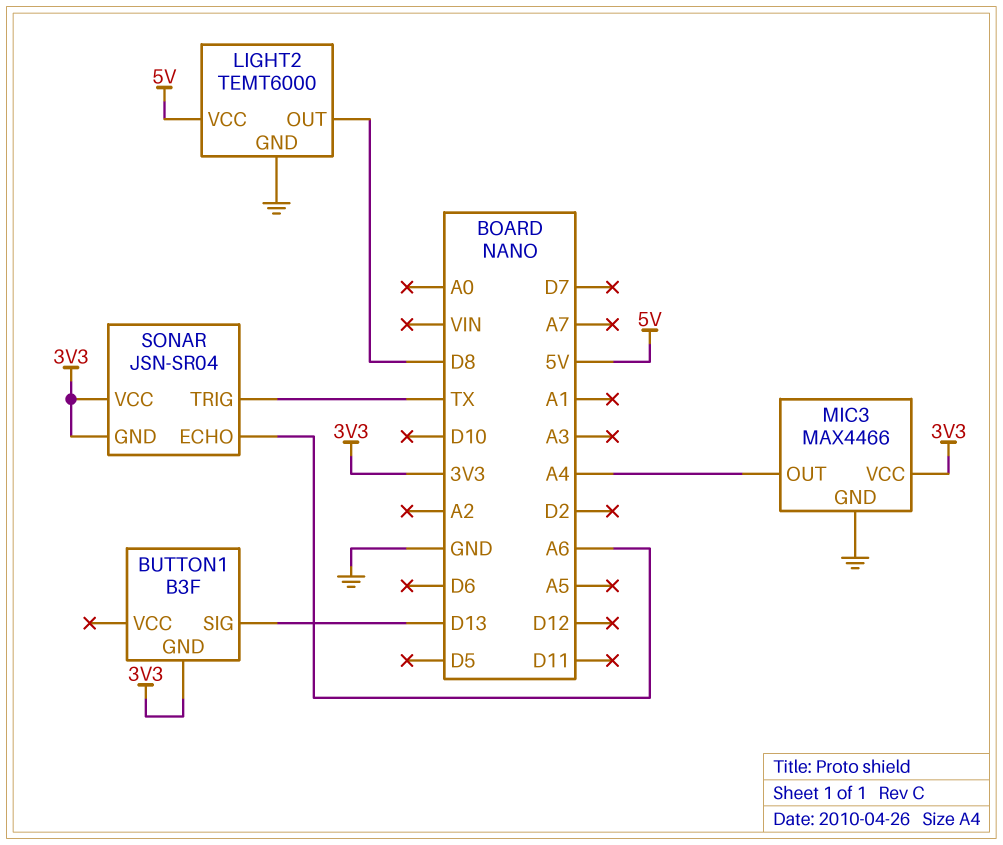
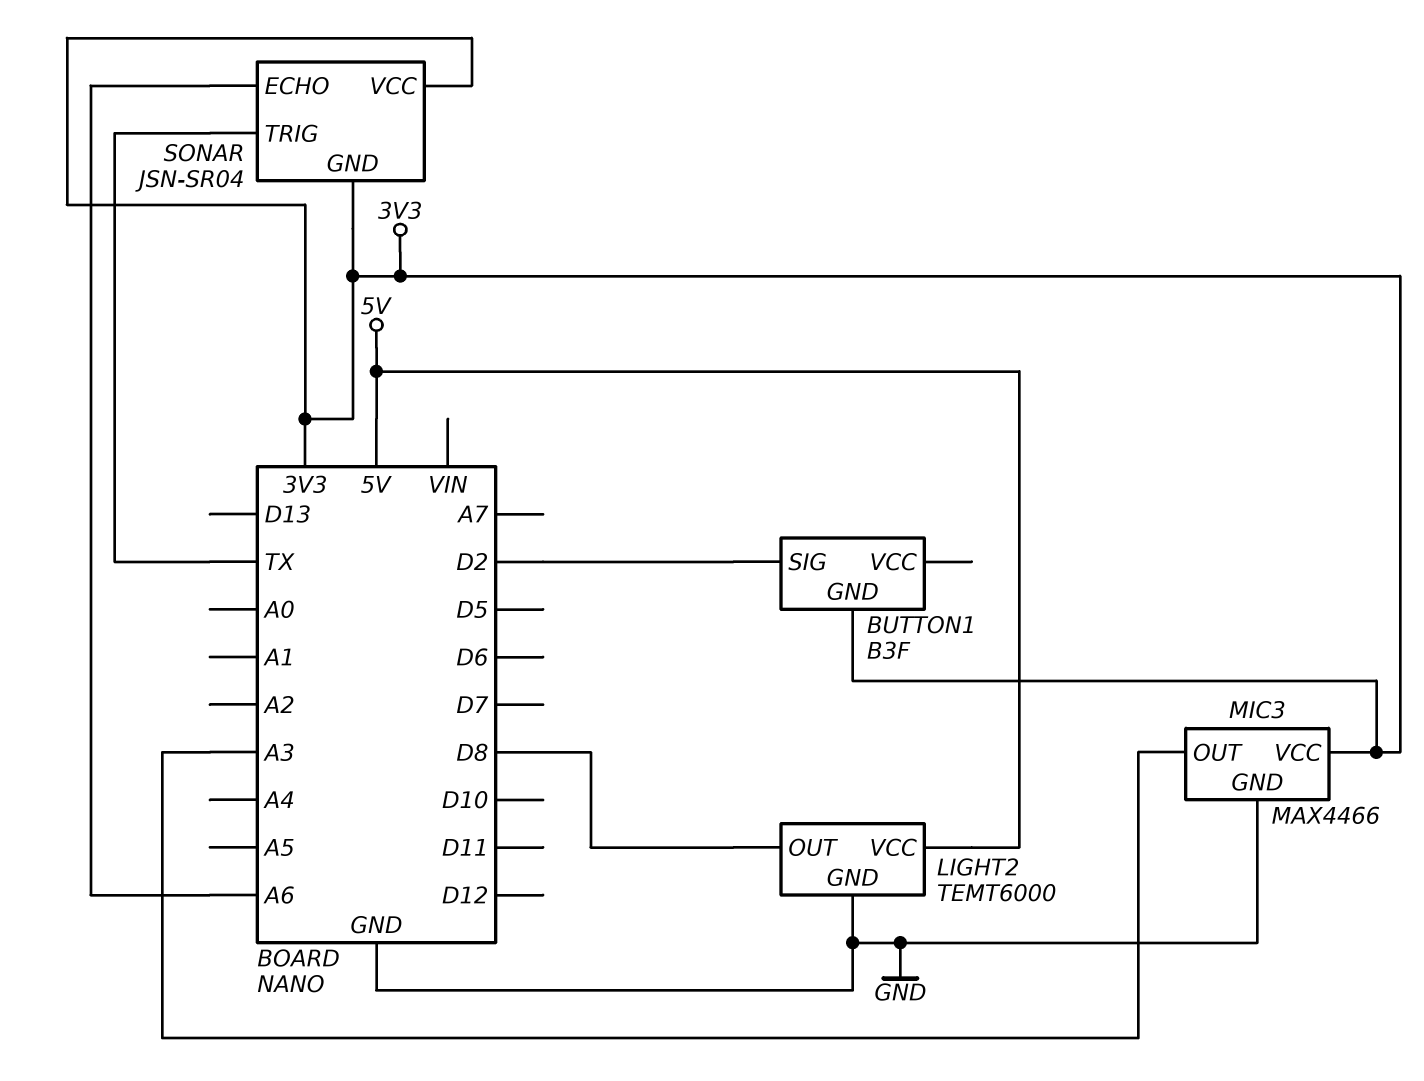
BUTTON1 pin SIG: D13 -> D2
MIC3 pin OUT: A4 -> A3

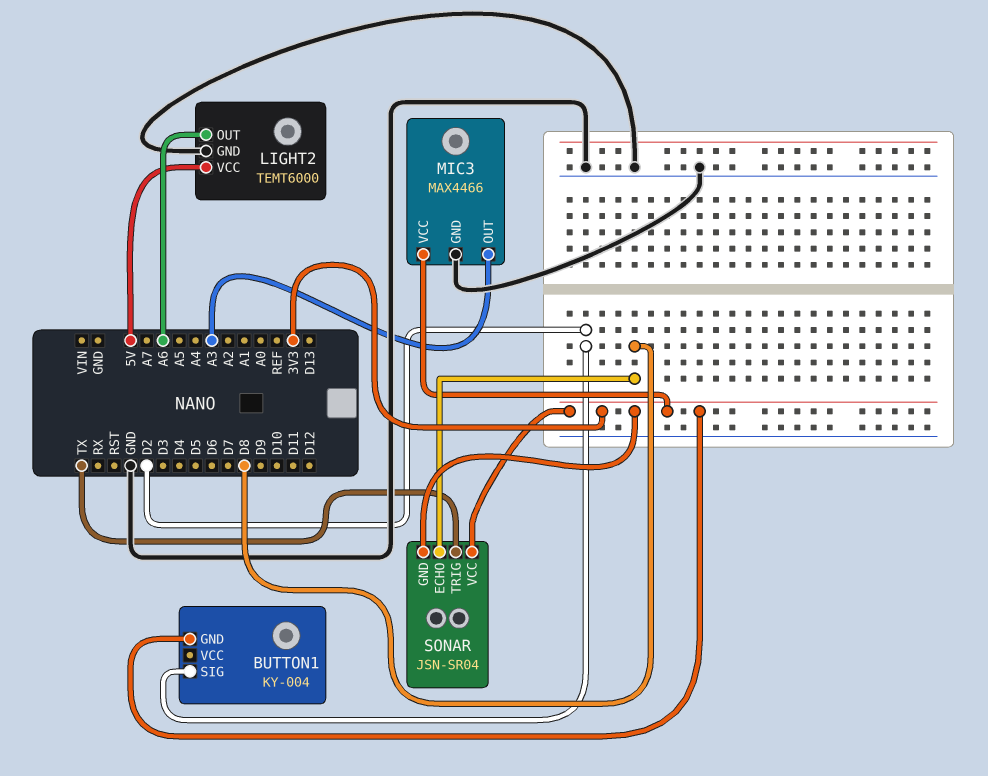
BUTTON1: B3F -> KY-004
LIGHT2 pin OUT: D8 -> A6
SONAR pin ECHO: A6 -> D8

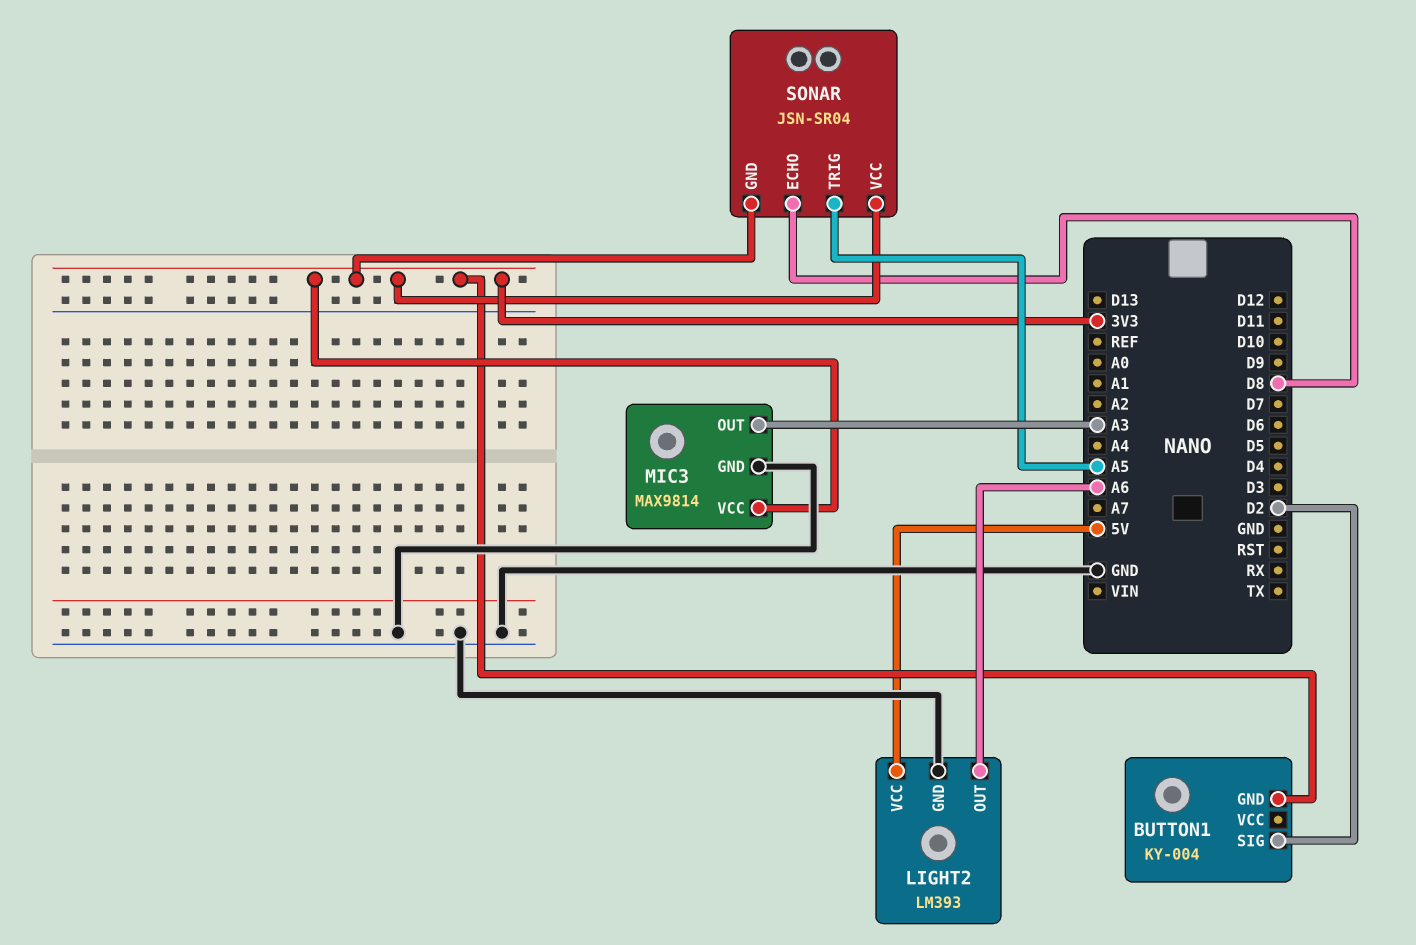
LIGHT2: TEMT6000 -> LM393
MIC3: MAX4466 -> MAX9814
SONAR pin TRIG: TX -> A5

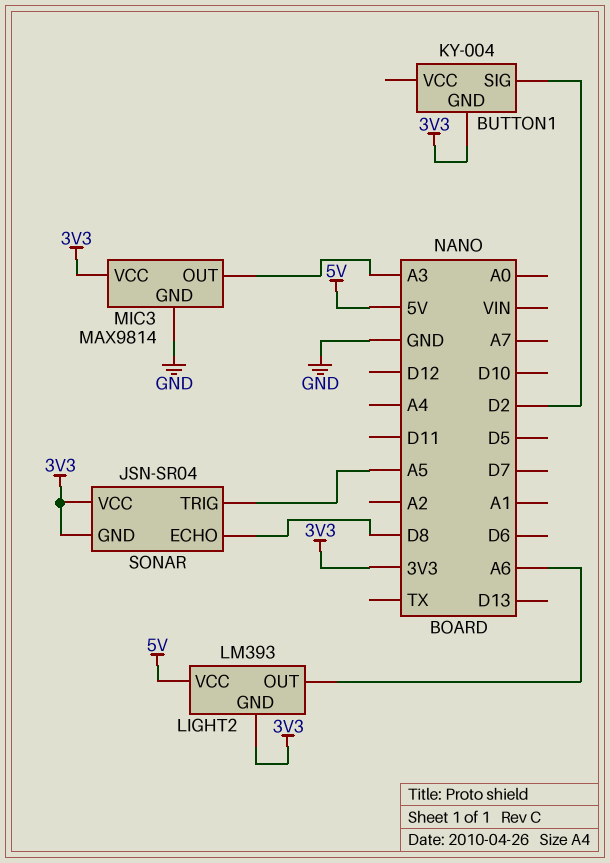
LIGHT2 pin GND: GND -> 3V3

